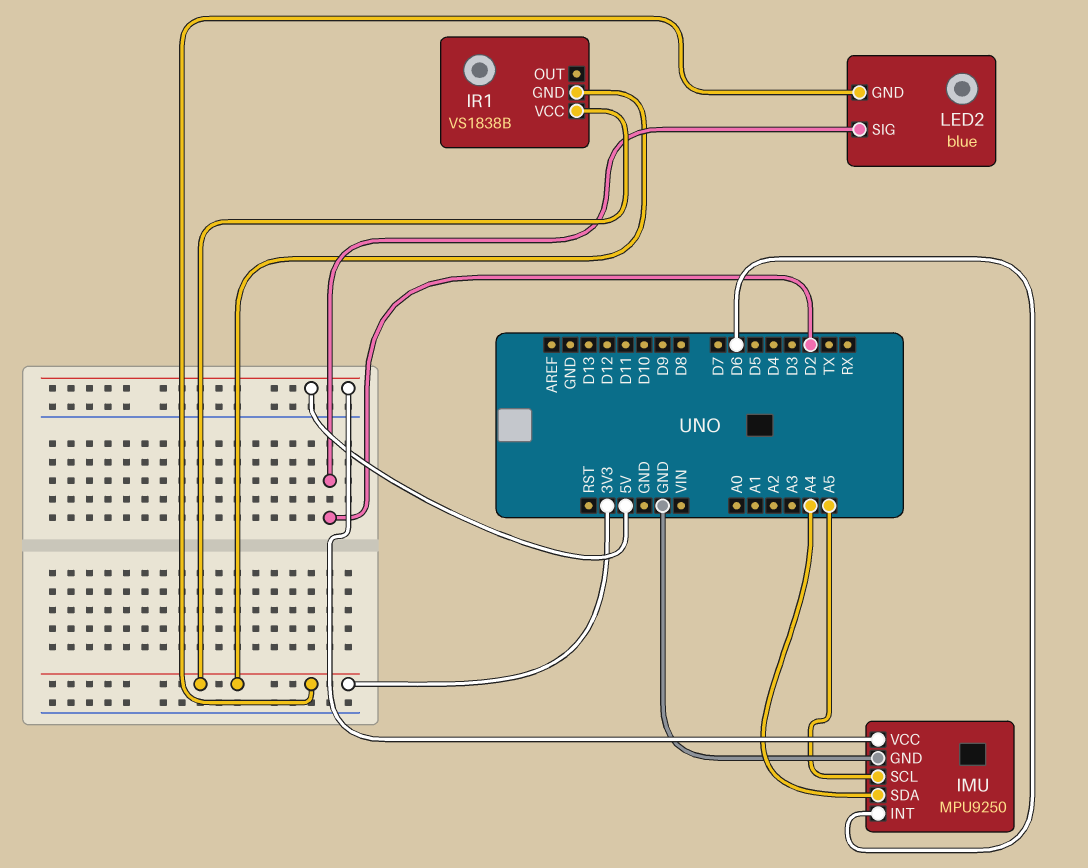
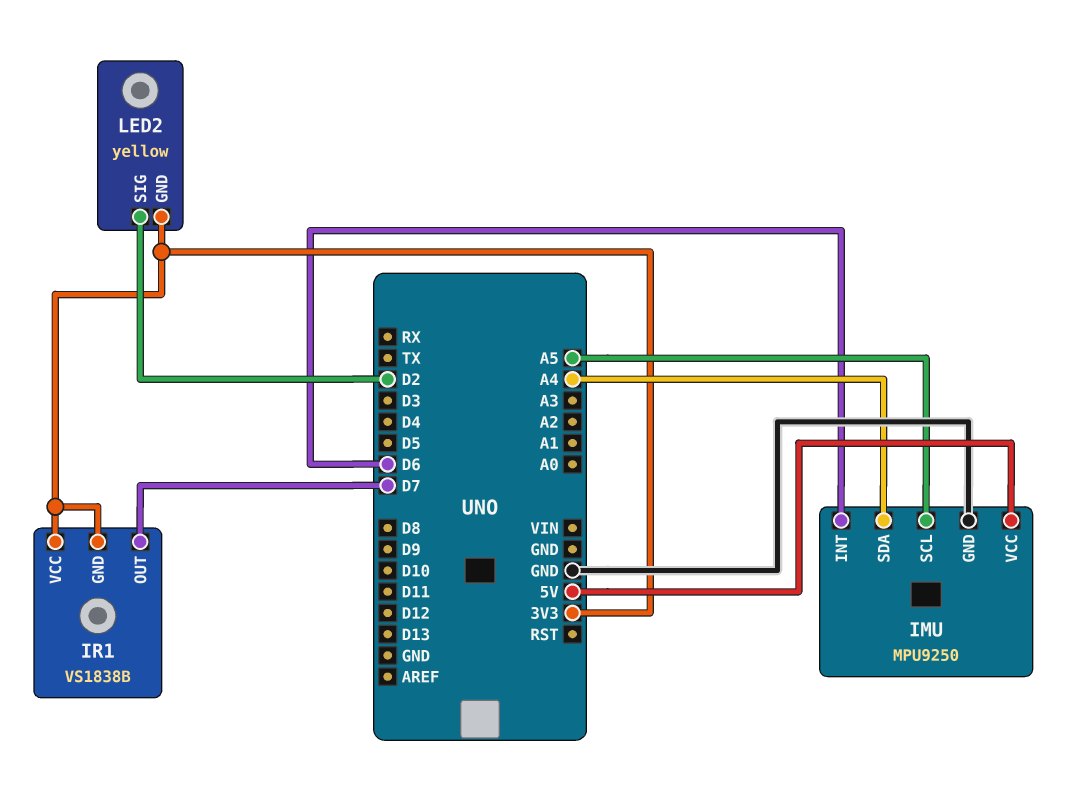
IR1 pin OUT: none -> D7
LED2: blue -> yellow

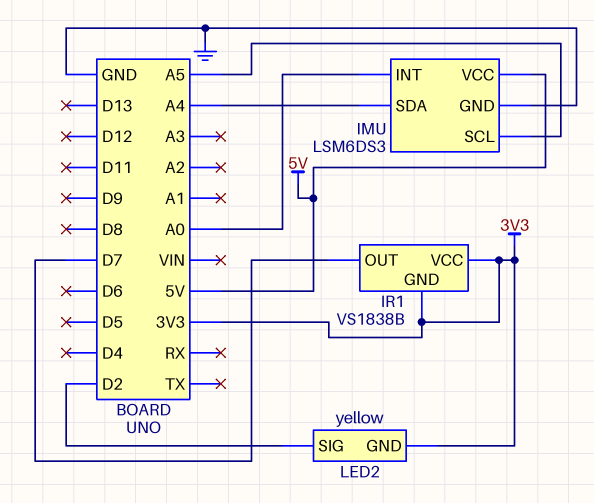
IMU: MPU9250 -> LSM6DS3
IMU pin INT: D6 -> A0

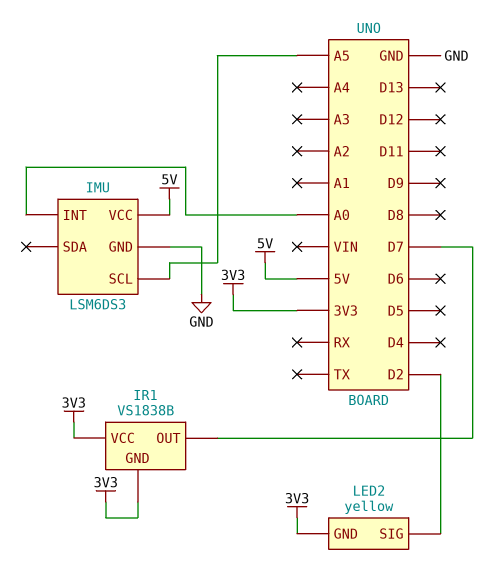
IMU pin SDA: A4 -> none

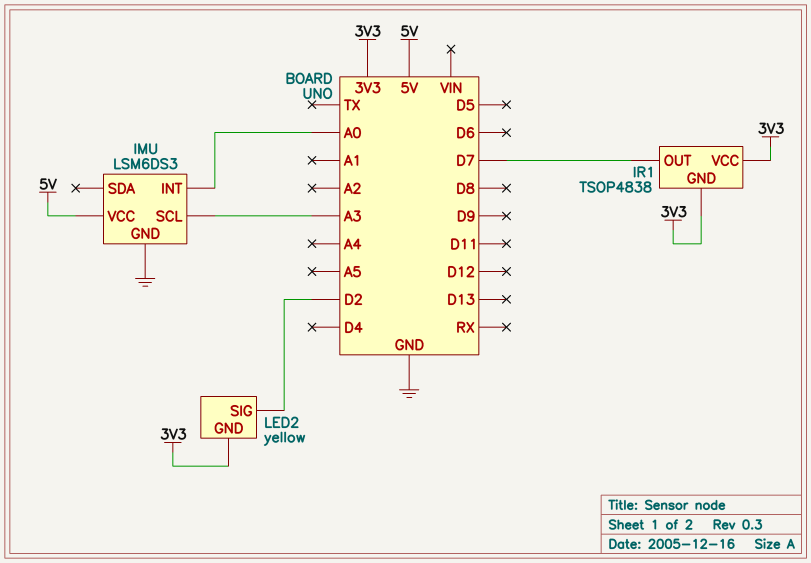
IMU pin SCL: A5 -> A3
IR1: VS1838B -> TSOP4838

